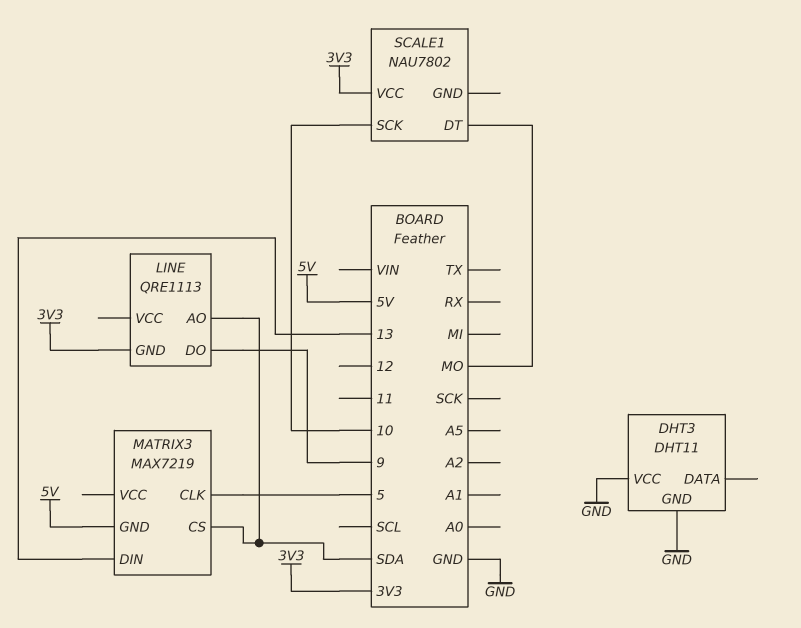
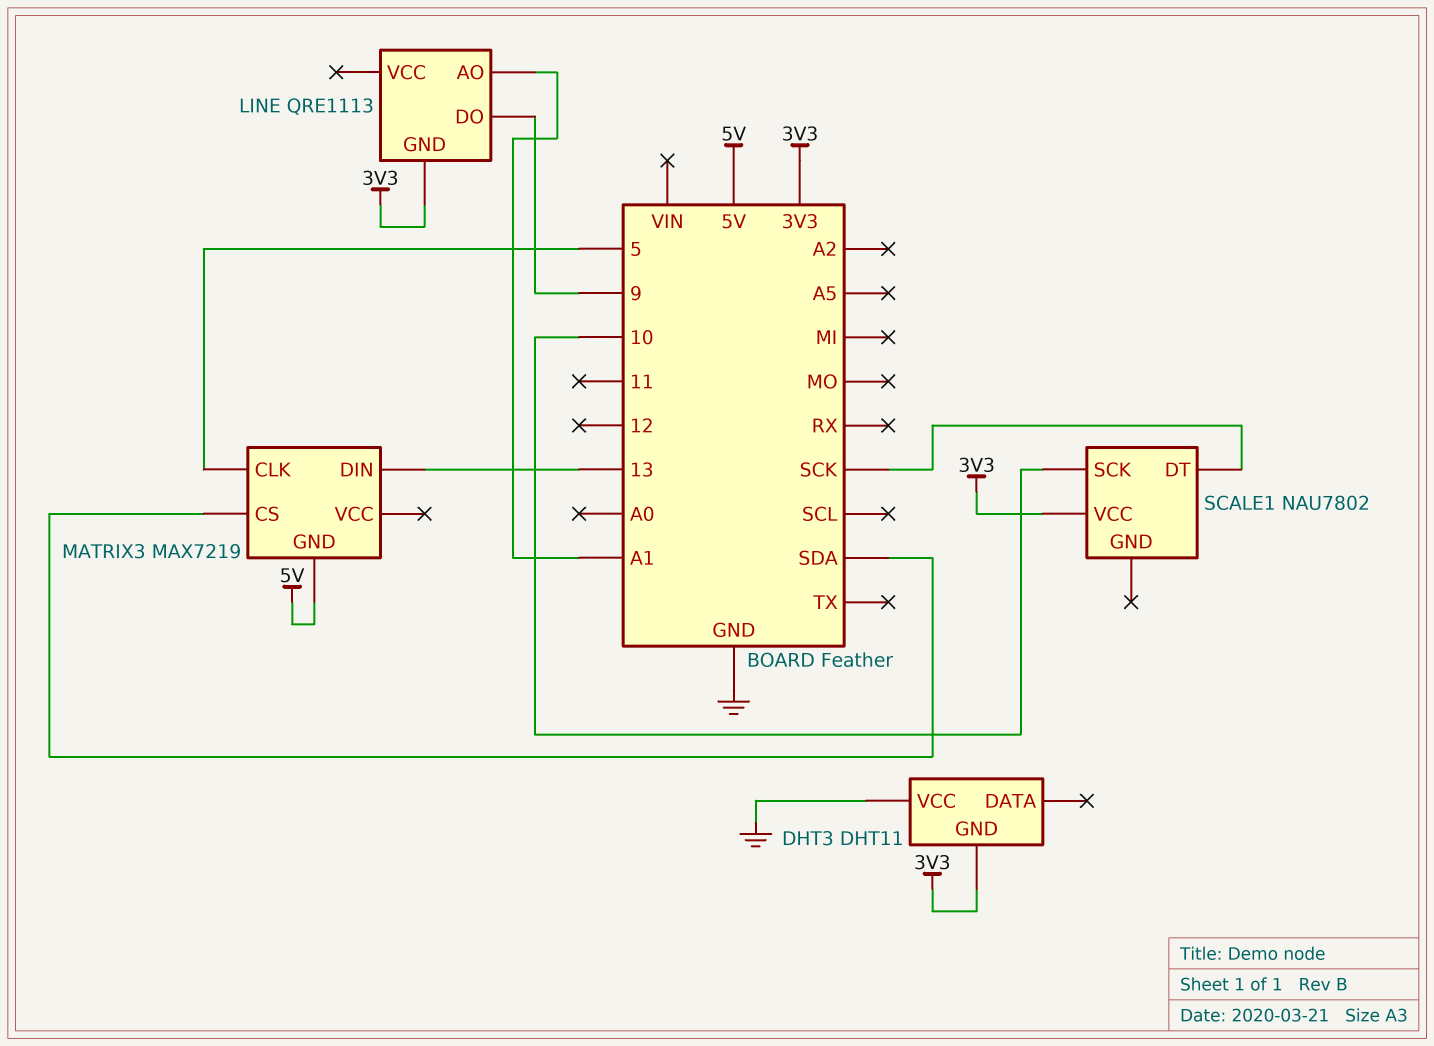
DHT3 pin GND: GND -> 3V3
LINE pin AO: SDA -> A1
SCALE1 pin DT: MO -> SCK

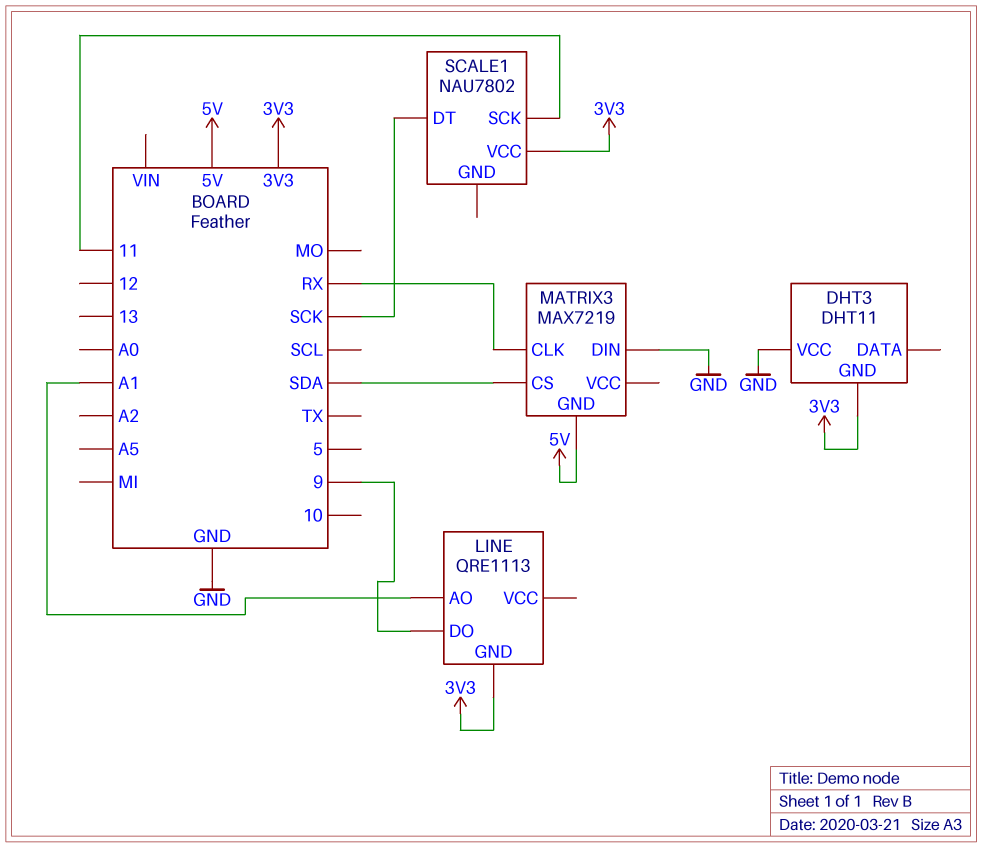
MATRIX3 pin CLK: 5 -> RX
MATRIX3 pin DIN: 13 -> GND
SCALE1 pin SCK: 10 -> 11

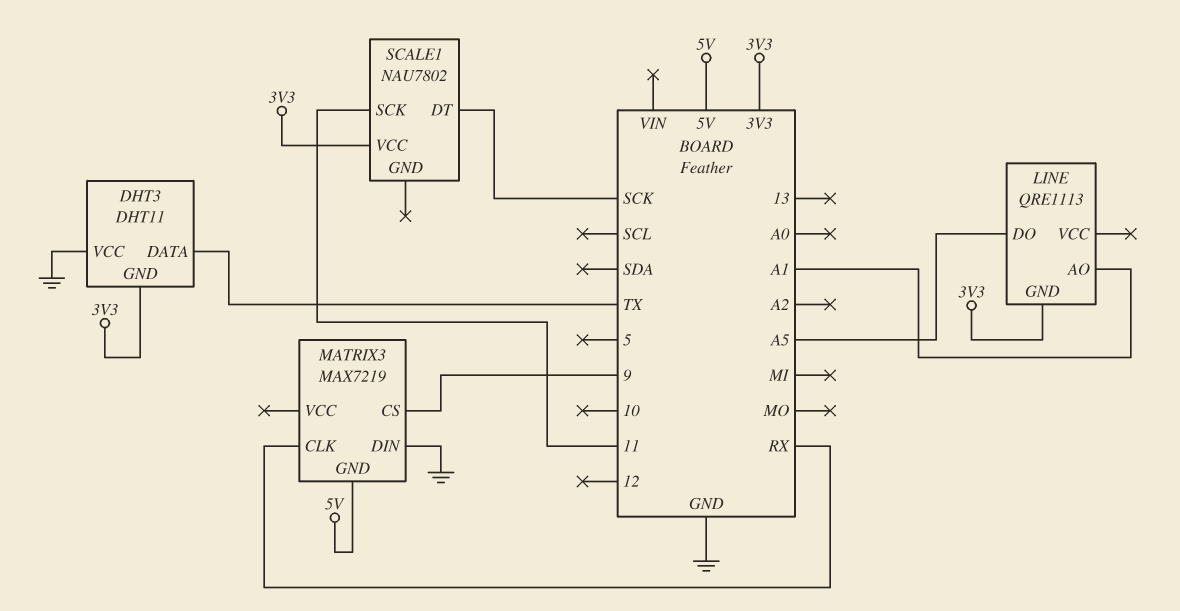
DHT3 pin DATA: none -> TX
LINE pin DO: 9 -> A5
MATRIX3 pin CS: SDA -> 9

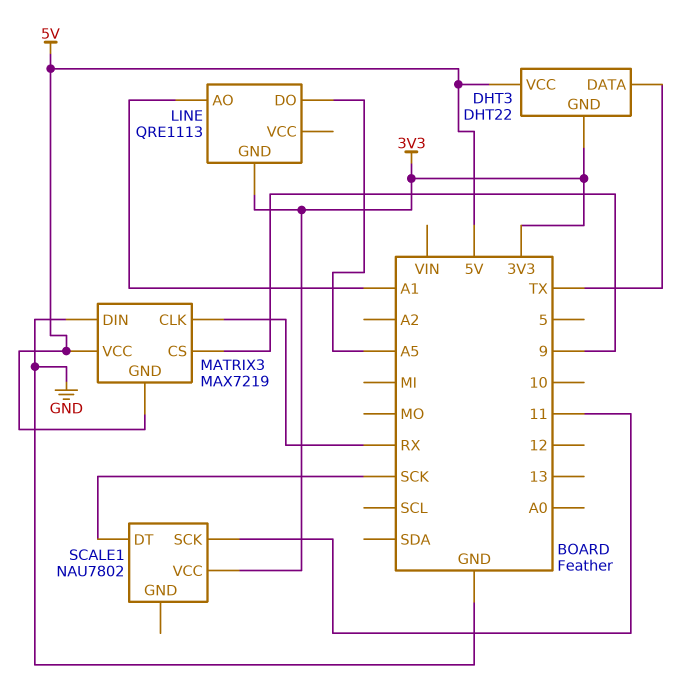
DHT3: DHT11 -> DHT22
DHT3 pin VCC: GND -> 5V
MATRIX3 pin VCC: none -> 5V

